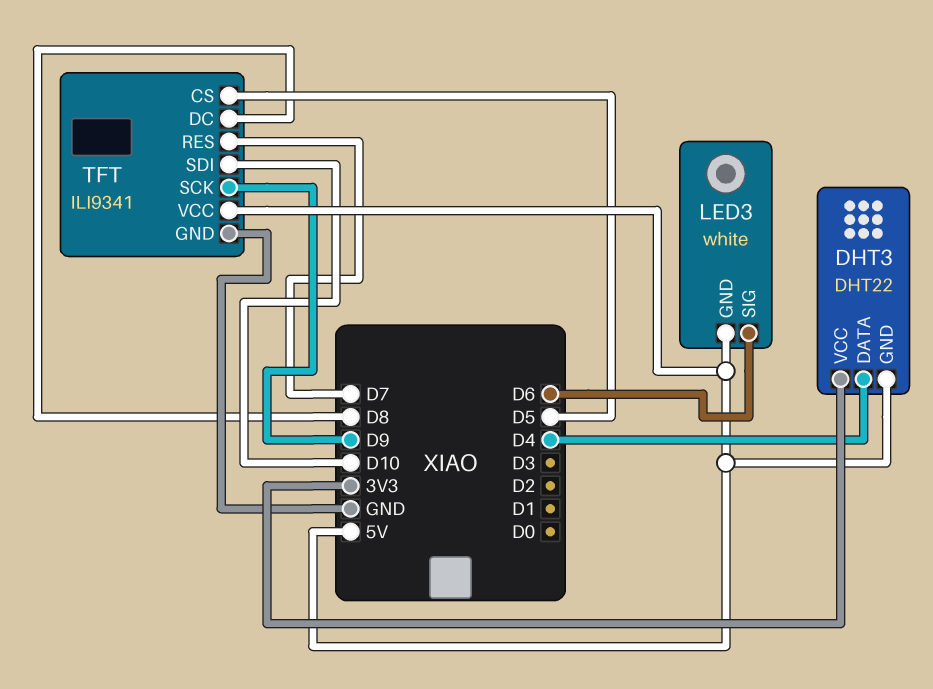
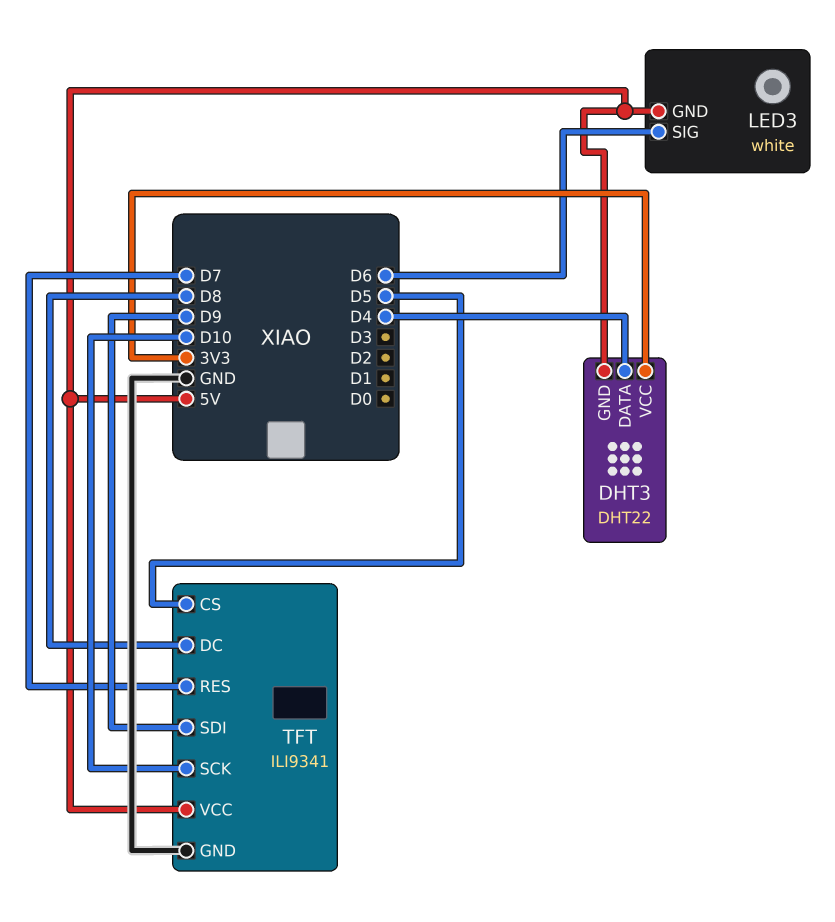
TFT pin SCK: D9 -> D10
TFT pin SDI: D10 -> D9

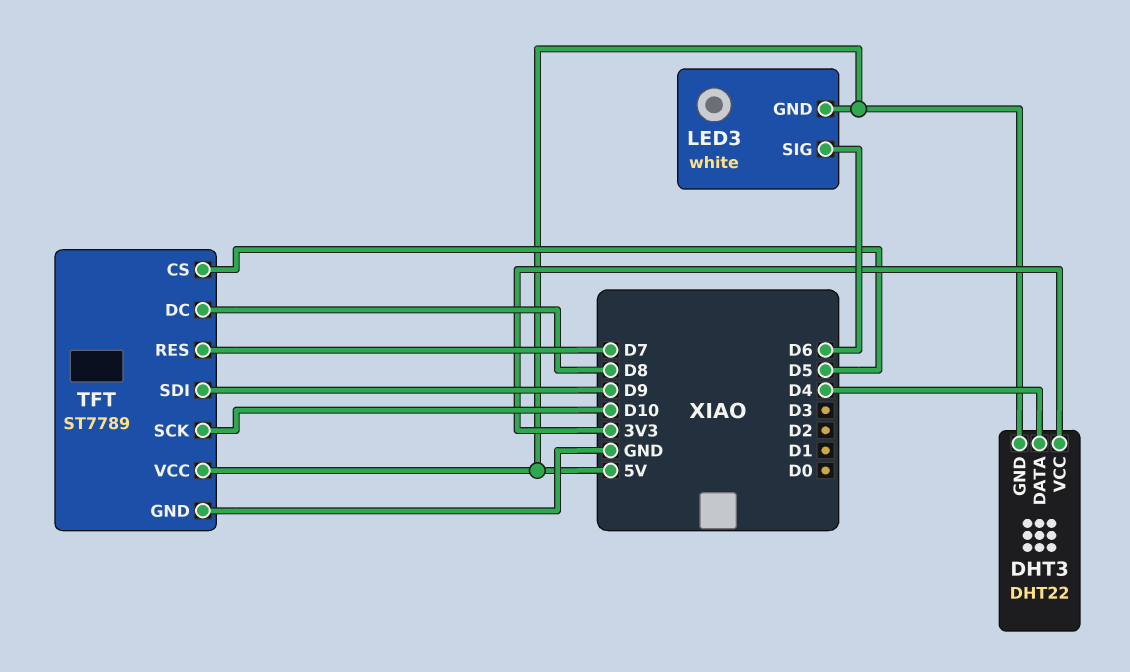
TFT: ILI9341 -> ST7789

